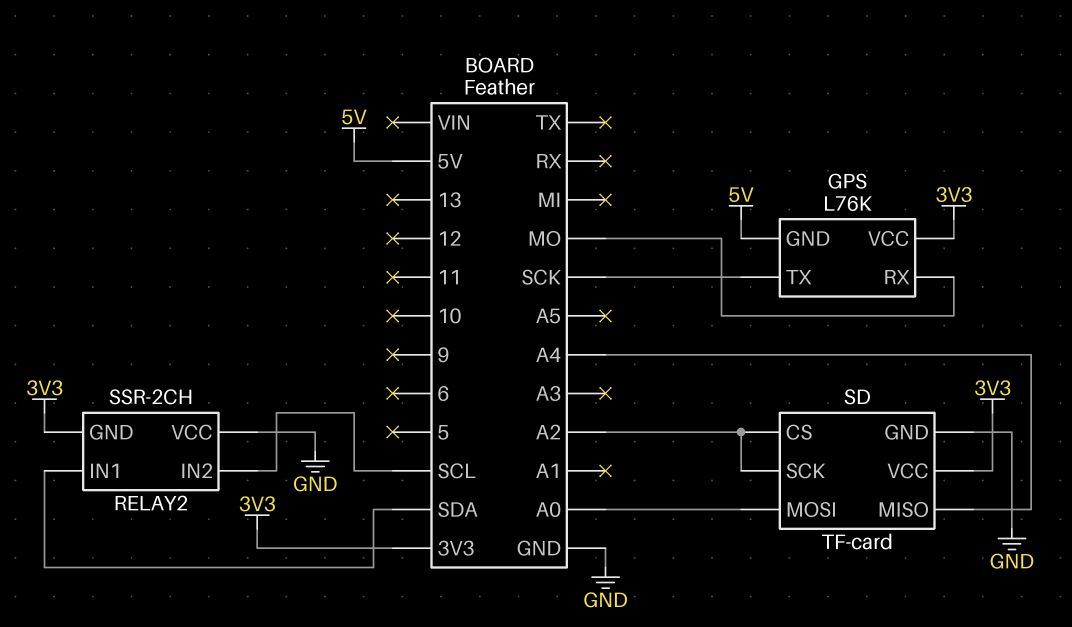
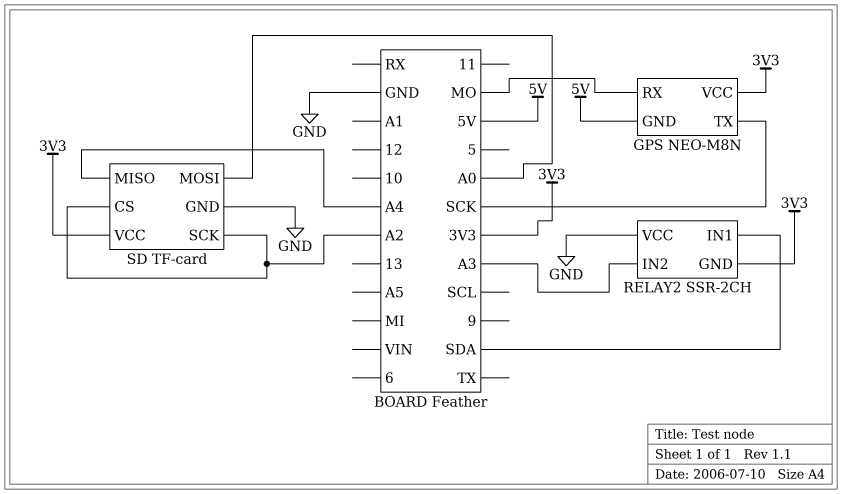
GPS: L76K -> NEO-M8N
RELAY2 pin IN2: SCL -> A3

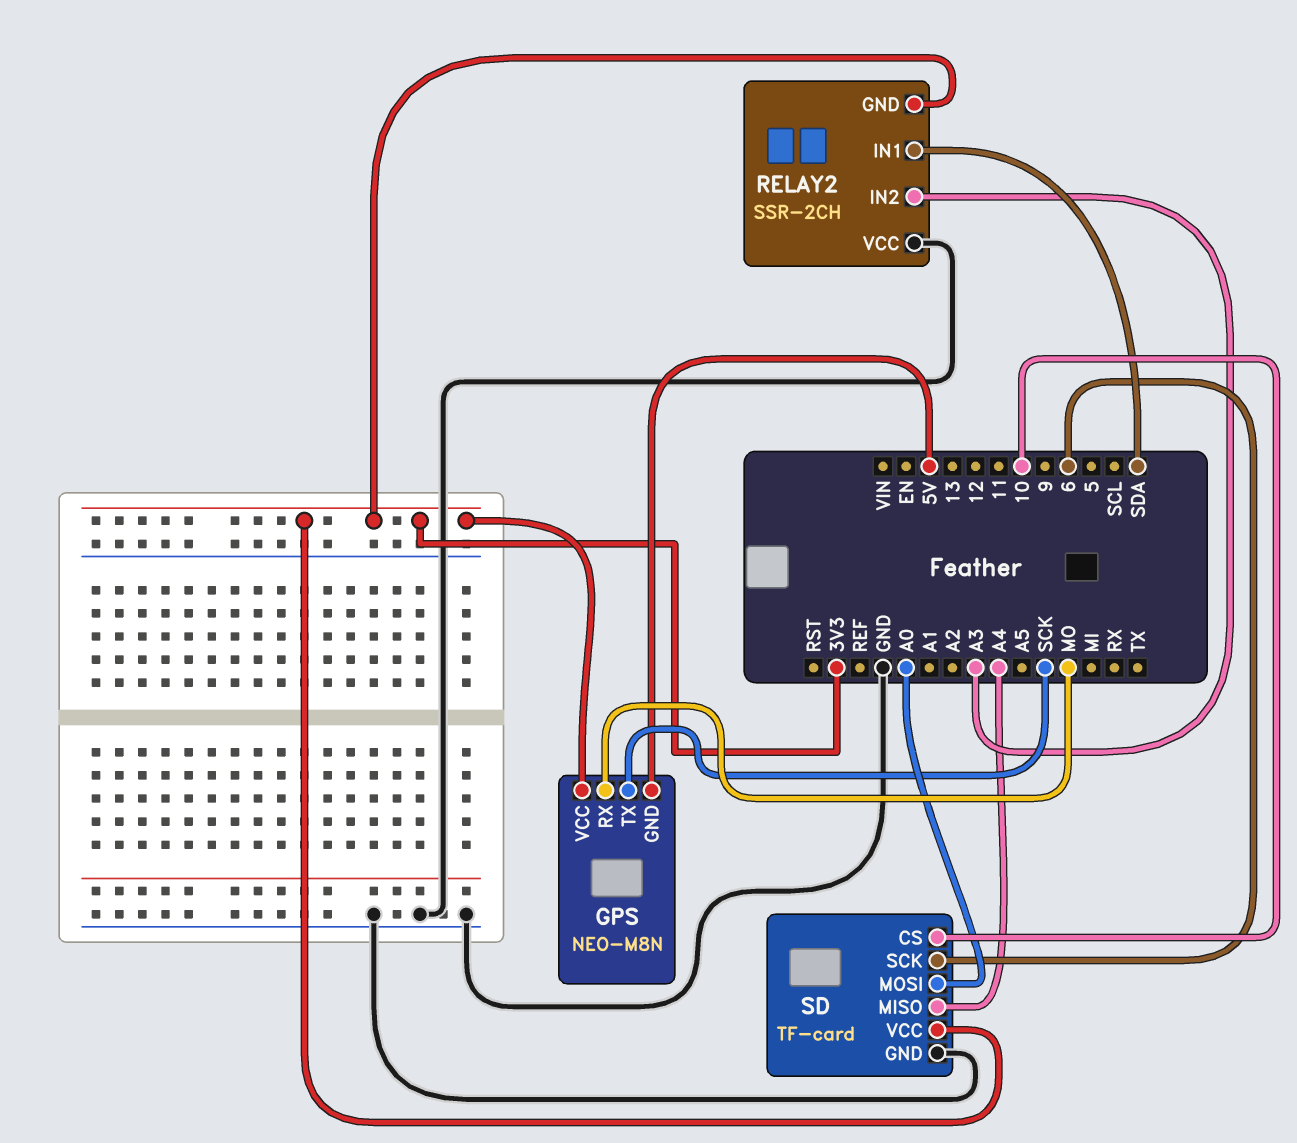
SD pin CS: A2 -> 10
SD pin SCK: A2 -> 6

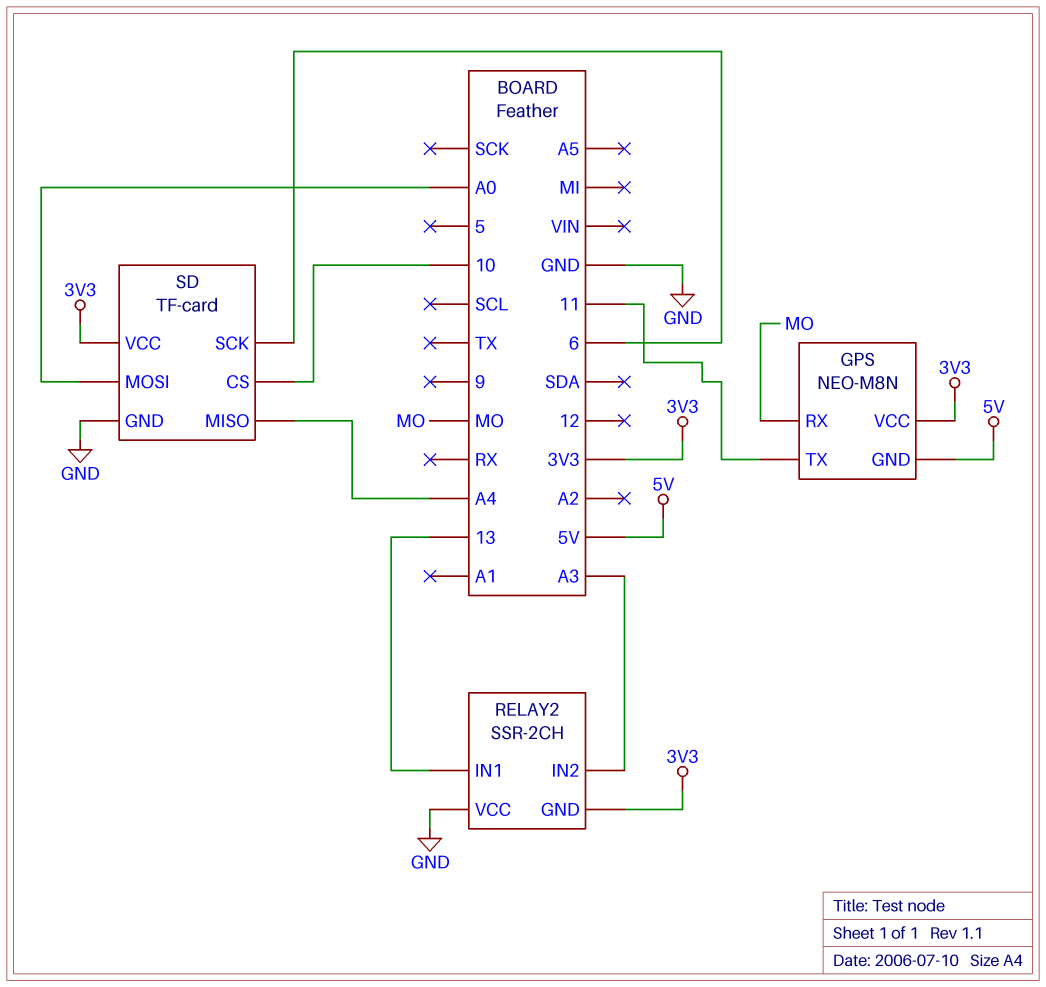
GPS pin TX: SCK -> 11
RELAY2 pin IN1: SDA -> 13

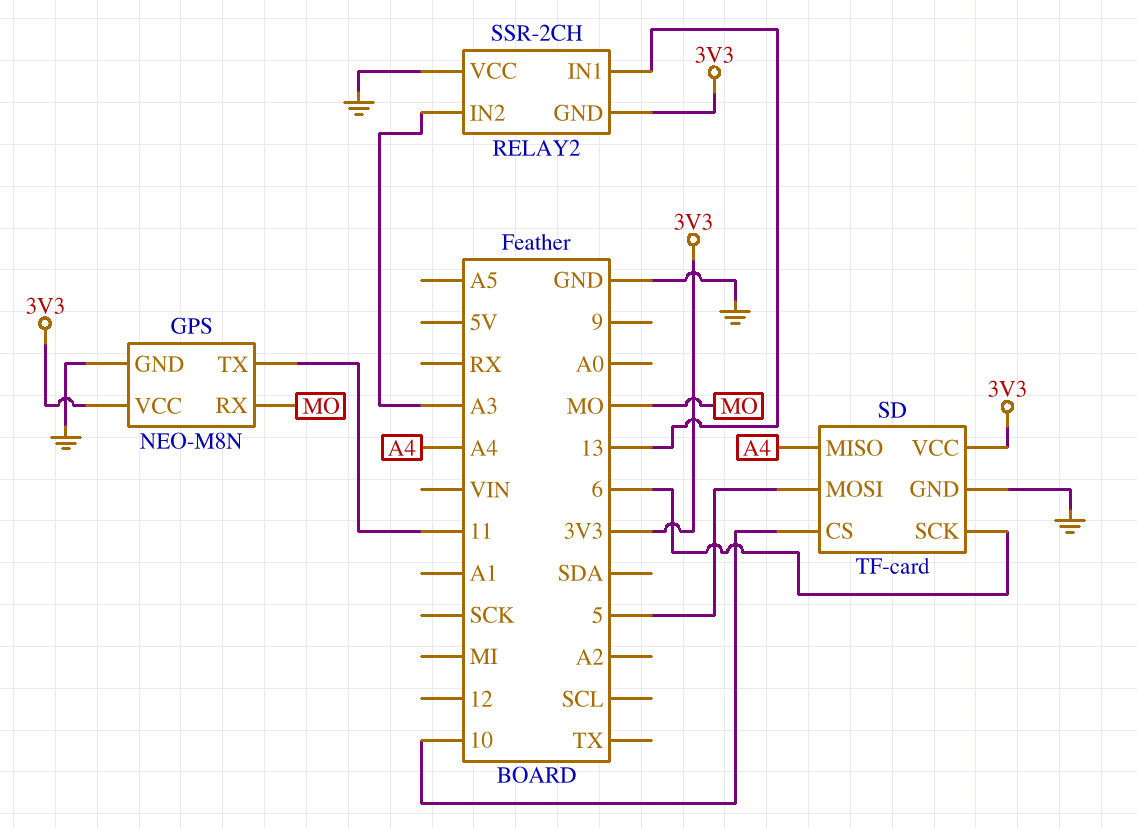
GPS pin GND: 5V -> GND
SD pin MOSI: A0 -> 5

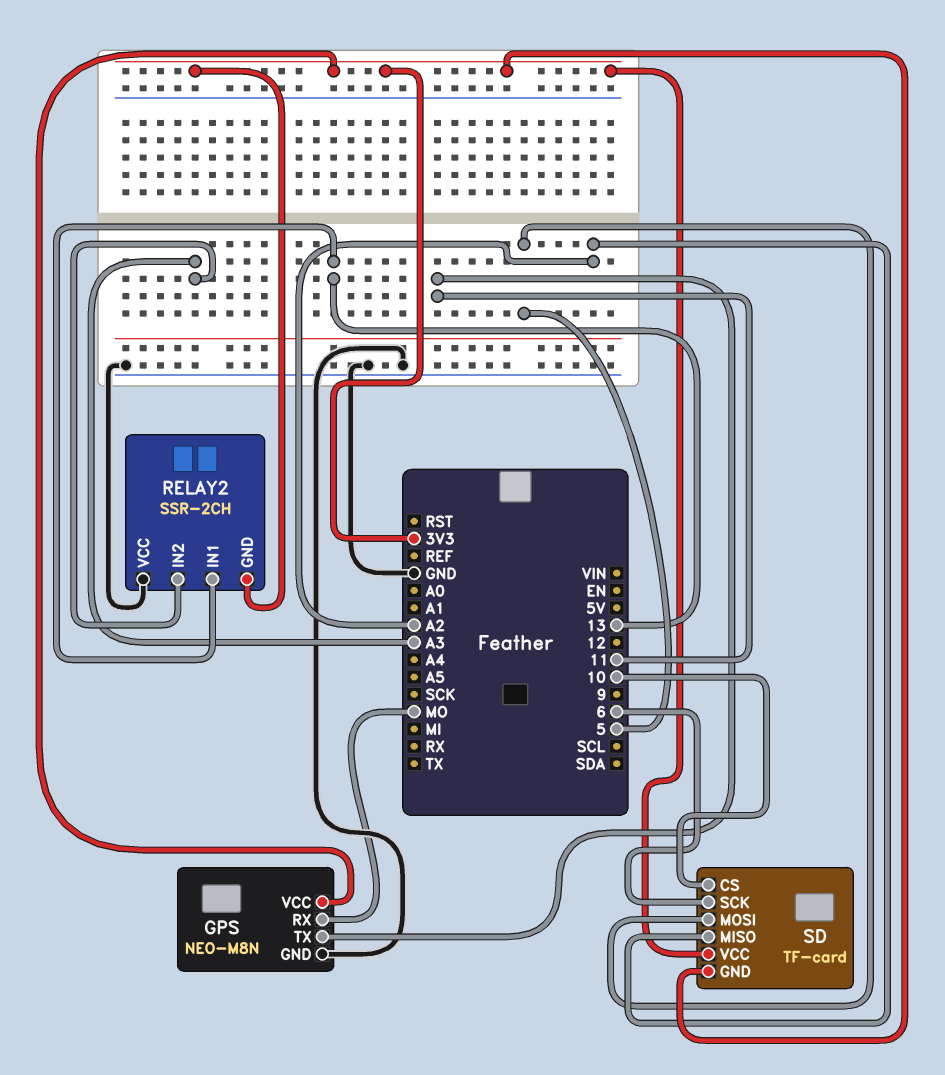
SD pin GND: GND -> 3V3
SD pin MISO: A4 -> A2

